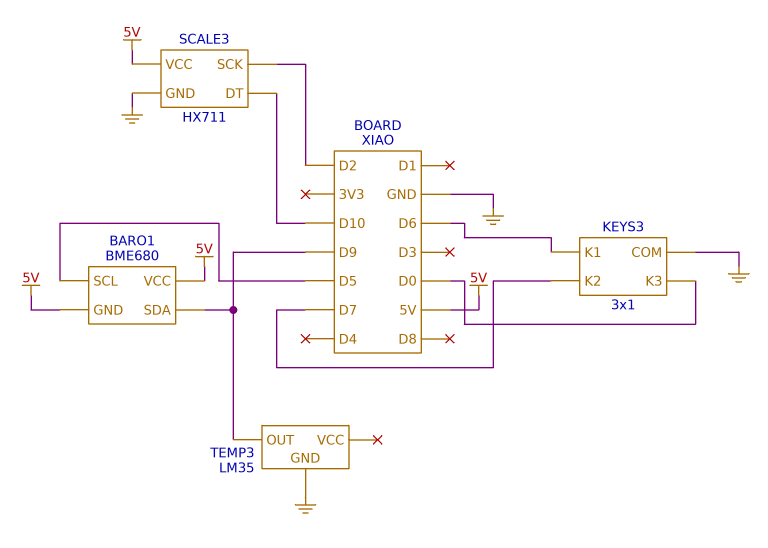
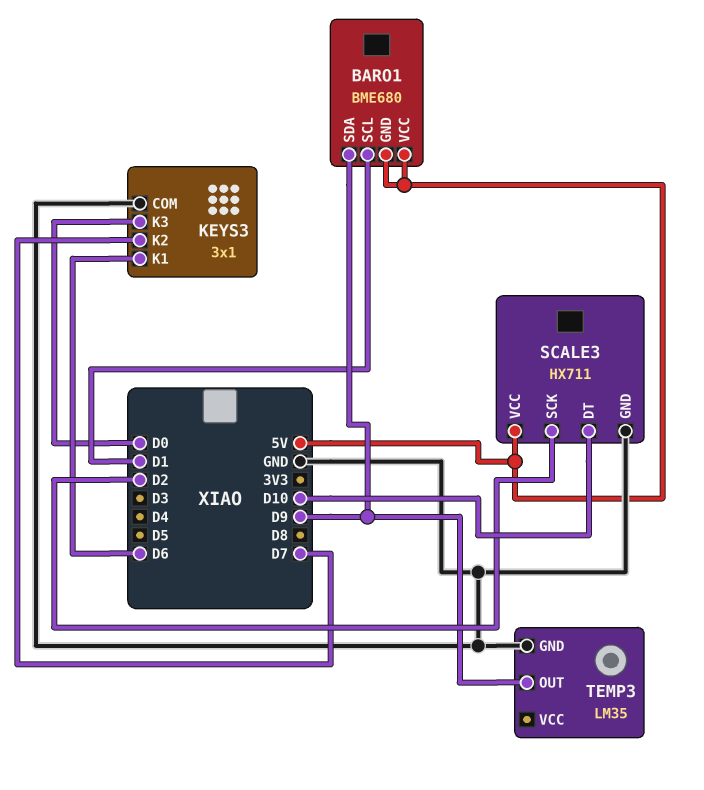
BARO1 pin SCL: D5 -> D1

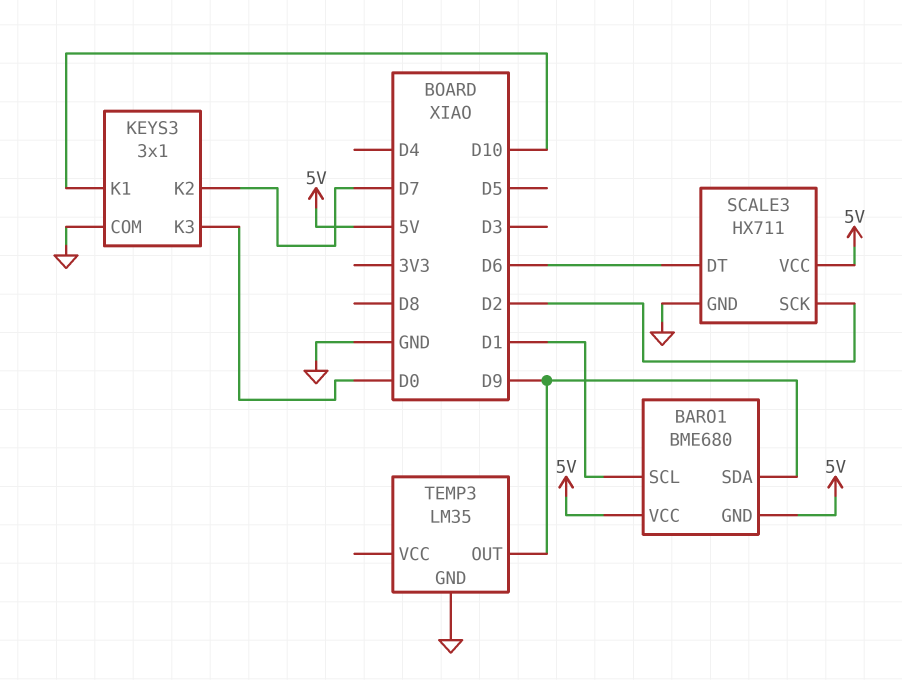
KEYS3 pin K1: D6 -> D10
SCALE3 pin DT: D10 -> D6

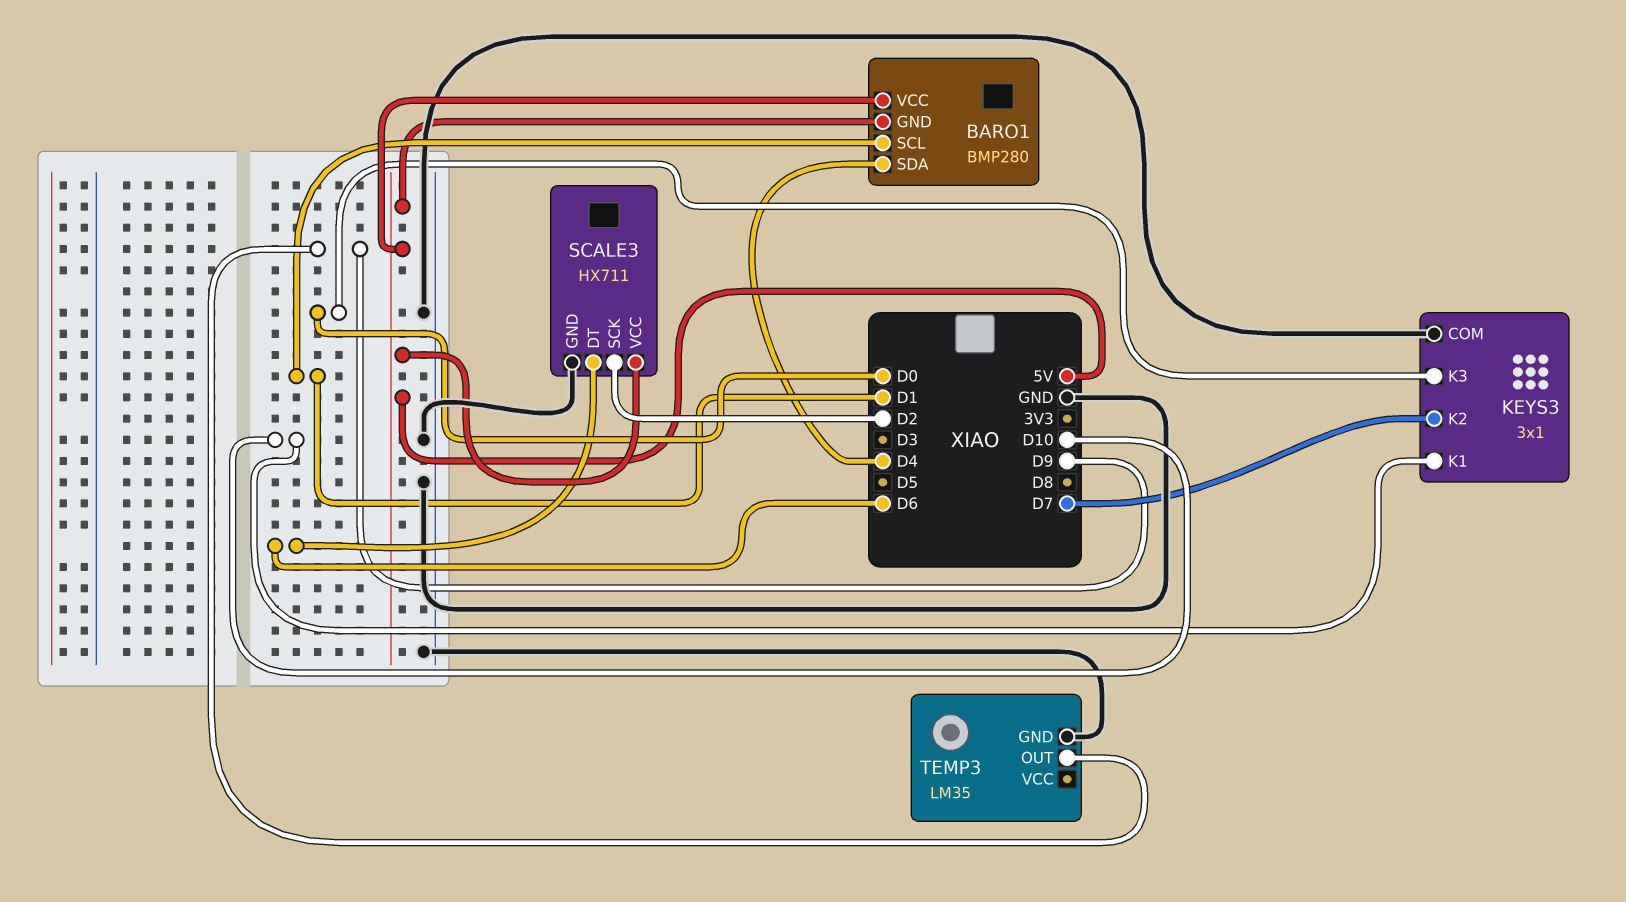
BARO1: BME680 -> BMP280
BARO1 pin SDA: D9 -> D4

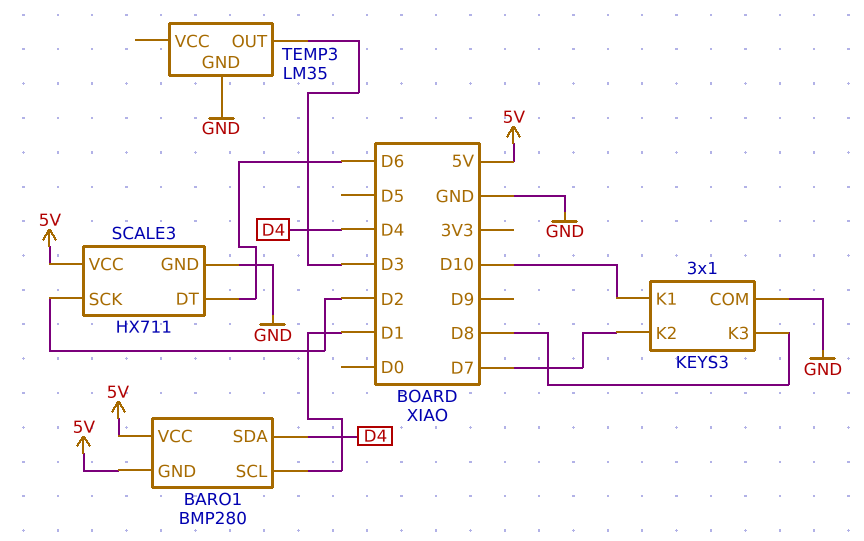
KEYS3 pin K3: D0 -> D8
TEMP3 pin OUT: D9 -> D3

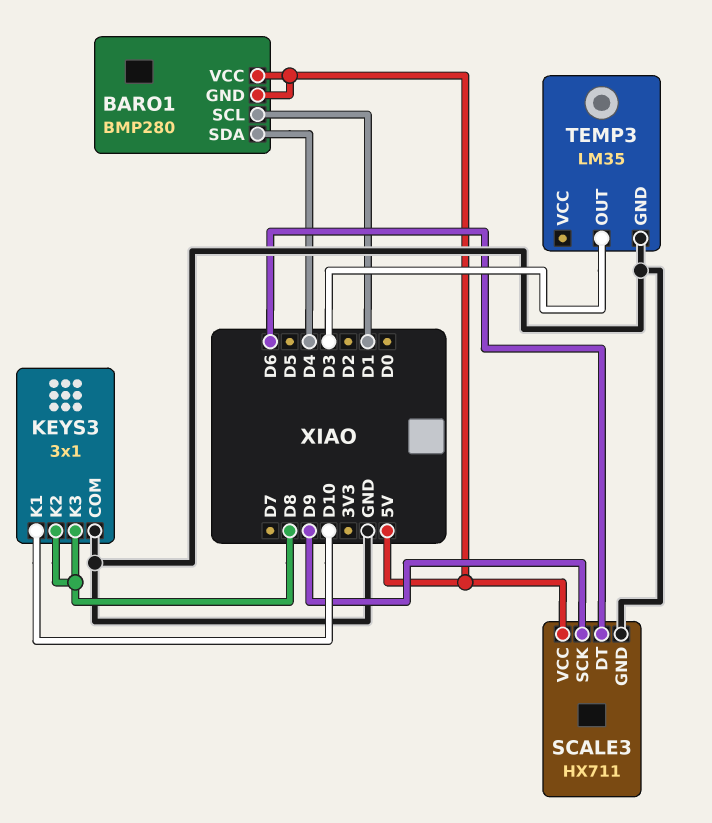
KEYS3 pin K2: D7 -> D8
SCALE3 pin SCK: D2 -> D9

